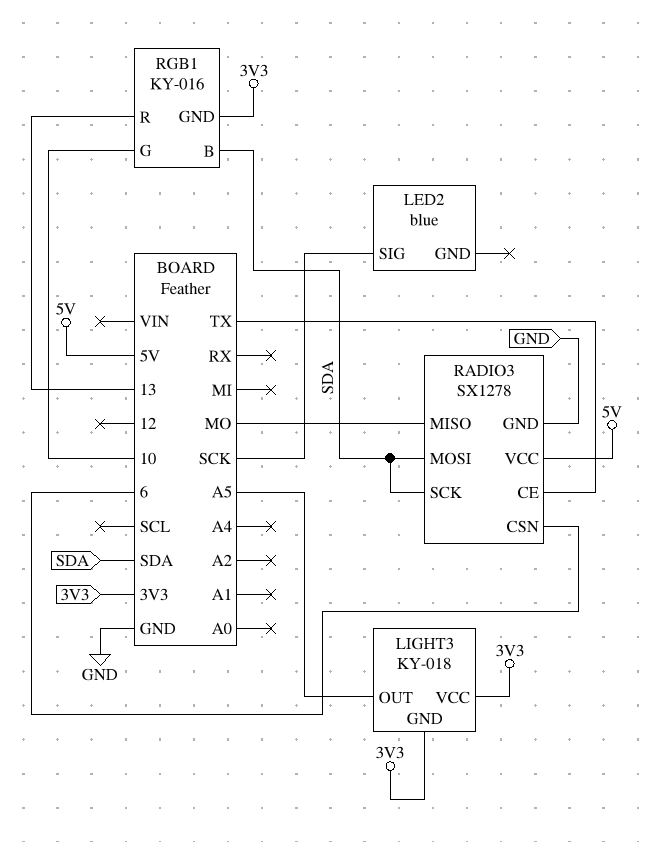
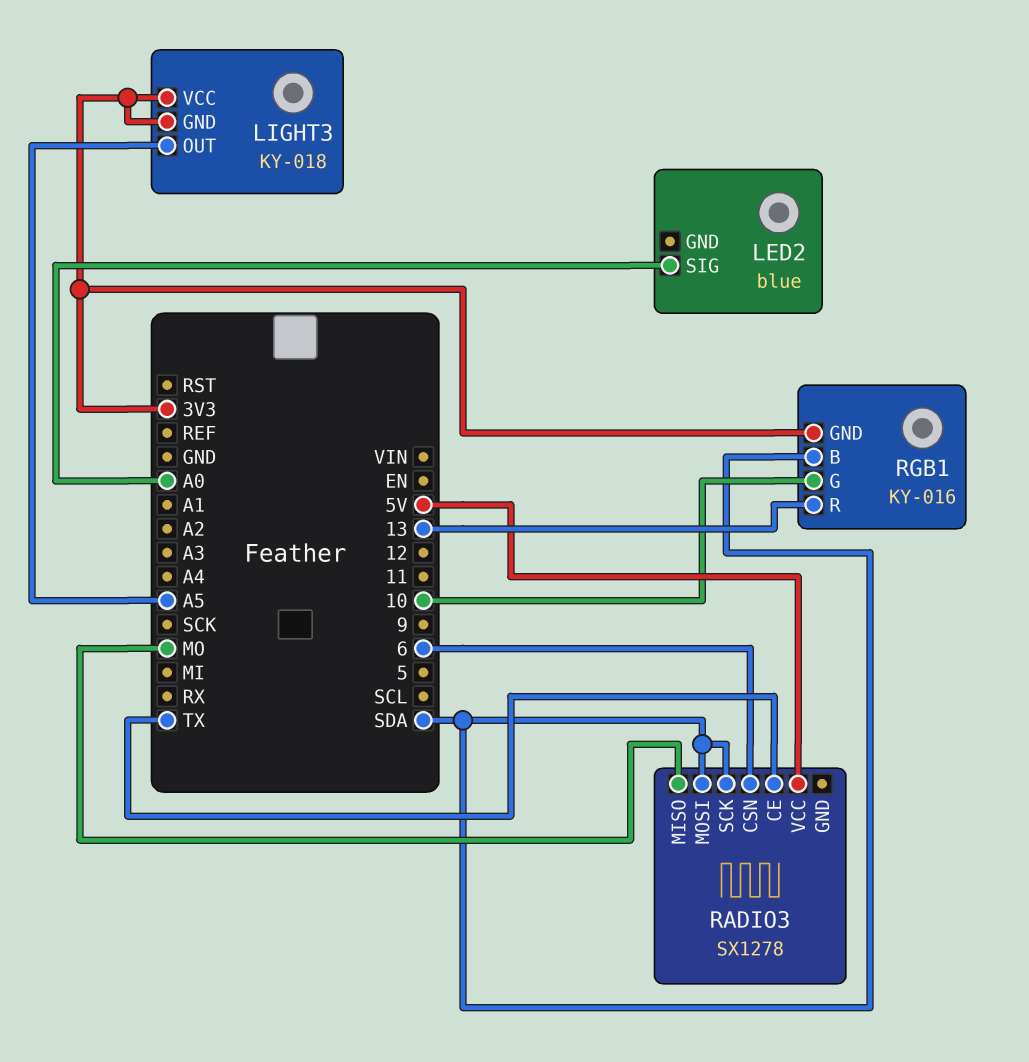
LED2 pin SIG: SCK -> A0
RADIO3 pin GND: GND -> none

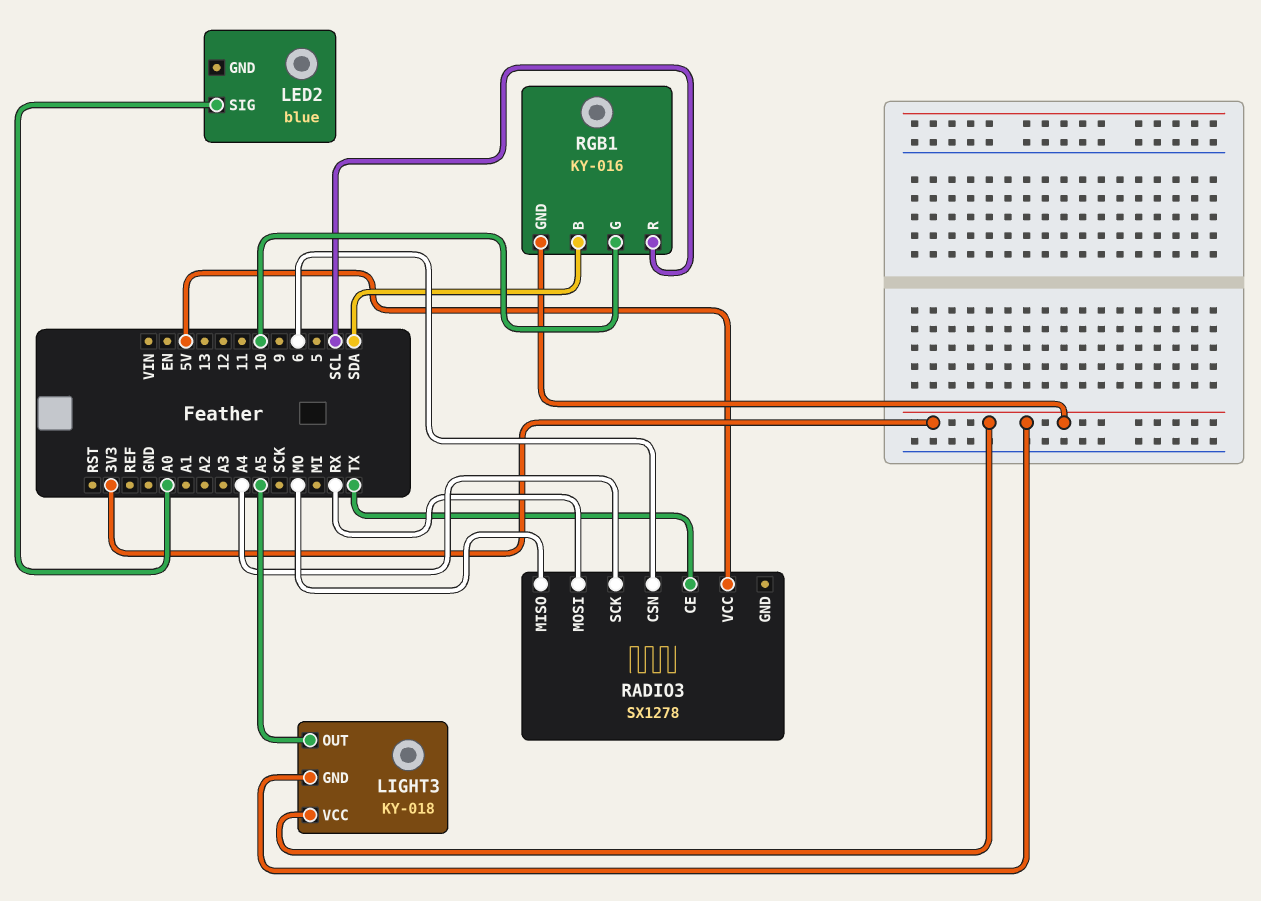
RADIO3 pin MOSI: SDA -> RX
RADIO3 pin SCK: SDA -> A4
RGB1 pin R: 13 -> SCL

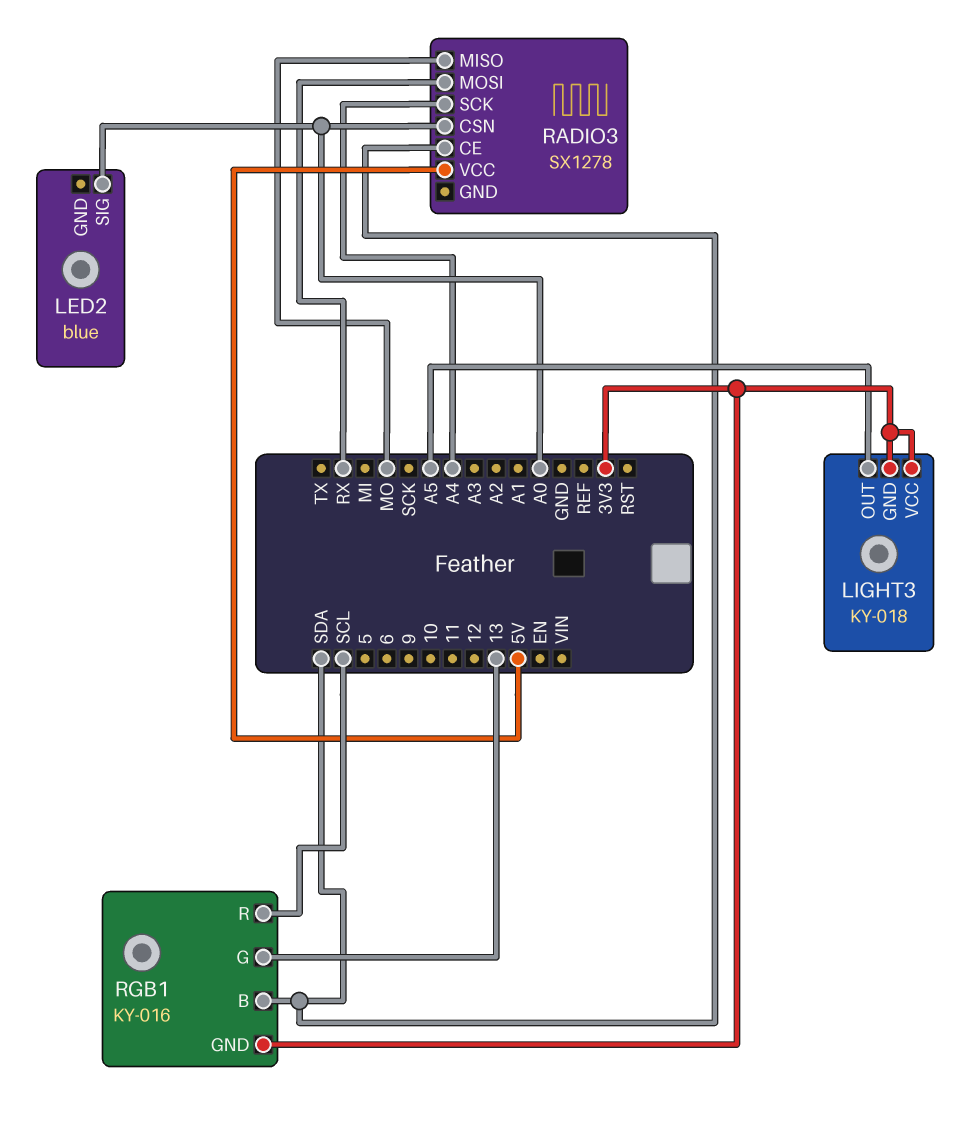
RADIO3 pin CE: TX -> SDA
RADIO3 pin CSN: 6 -> A0
RGB1 pin G: 10 -> 13

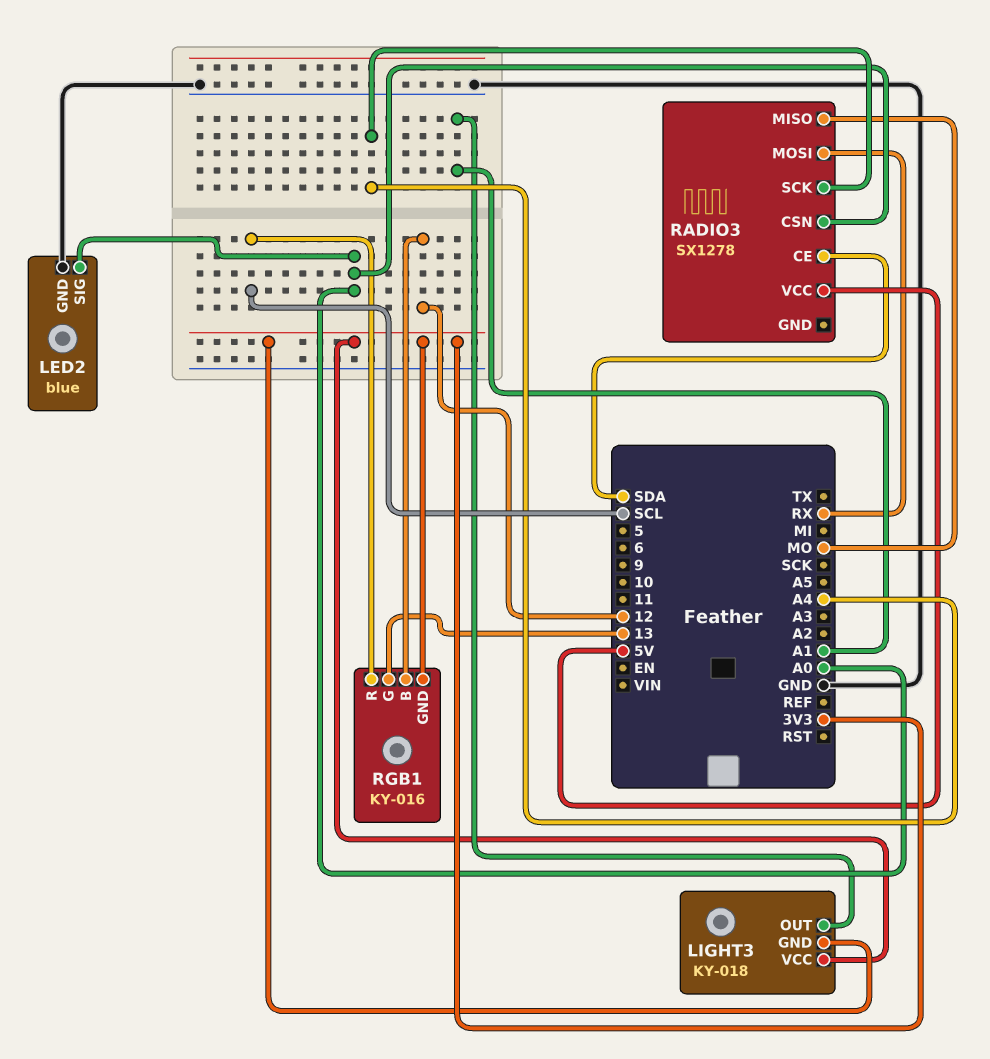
LED2 pin GND: none -> GND
LIGHT3 pin OUT: A5 -> A1
RGB1 pin B: SDA -> 12

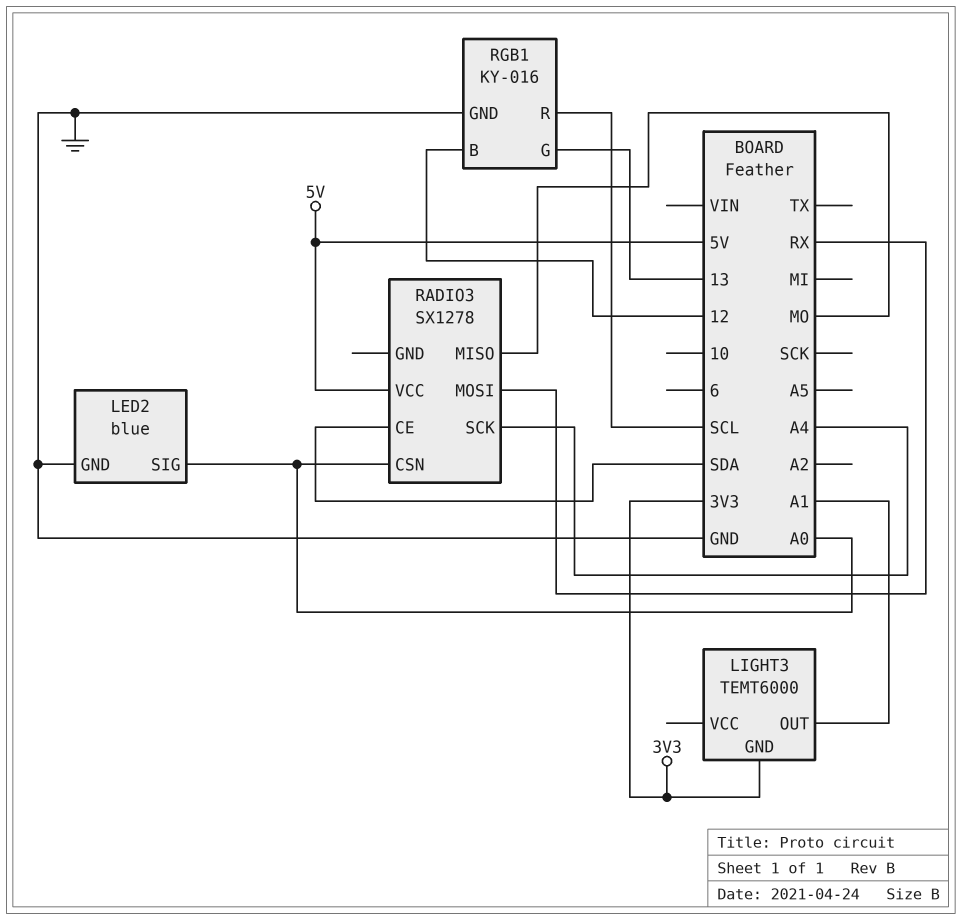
LIGHT3: KY-018 -> TEMT6000
LIGHT3 pin VCC: 3V3 -> none
RGB1 pin GND: 3V3 -> GND

